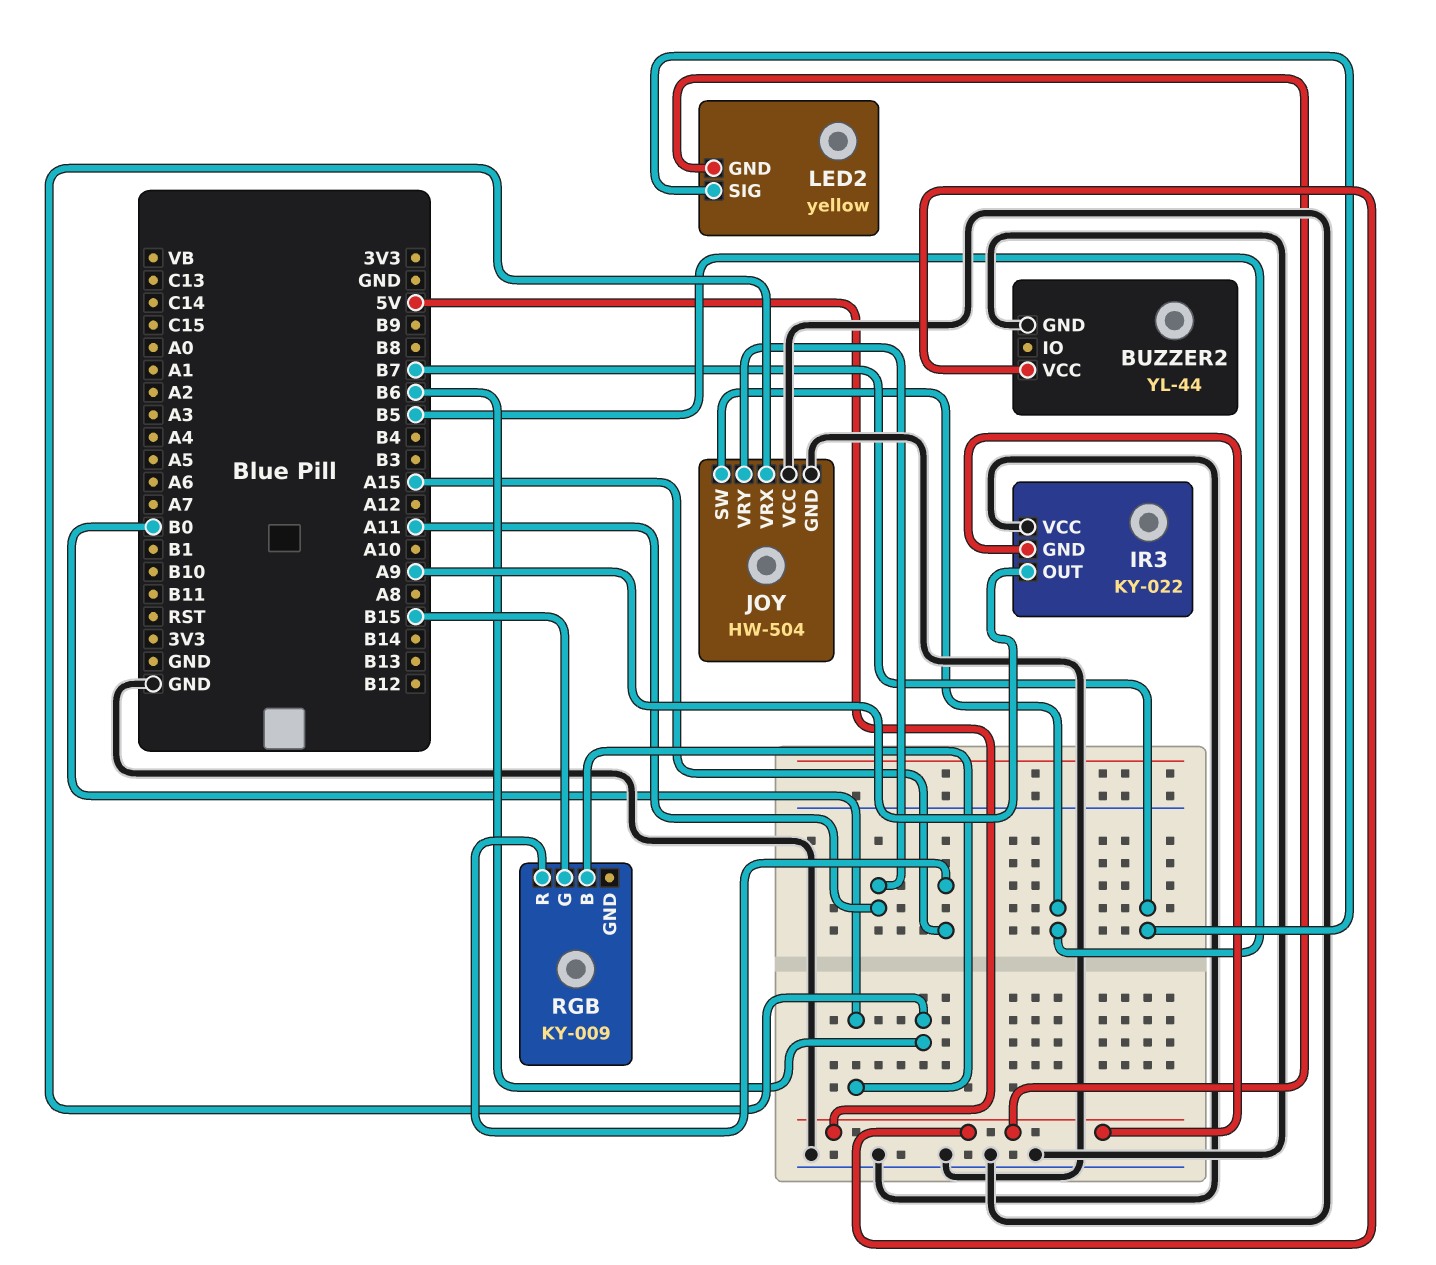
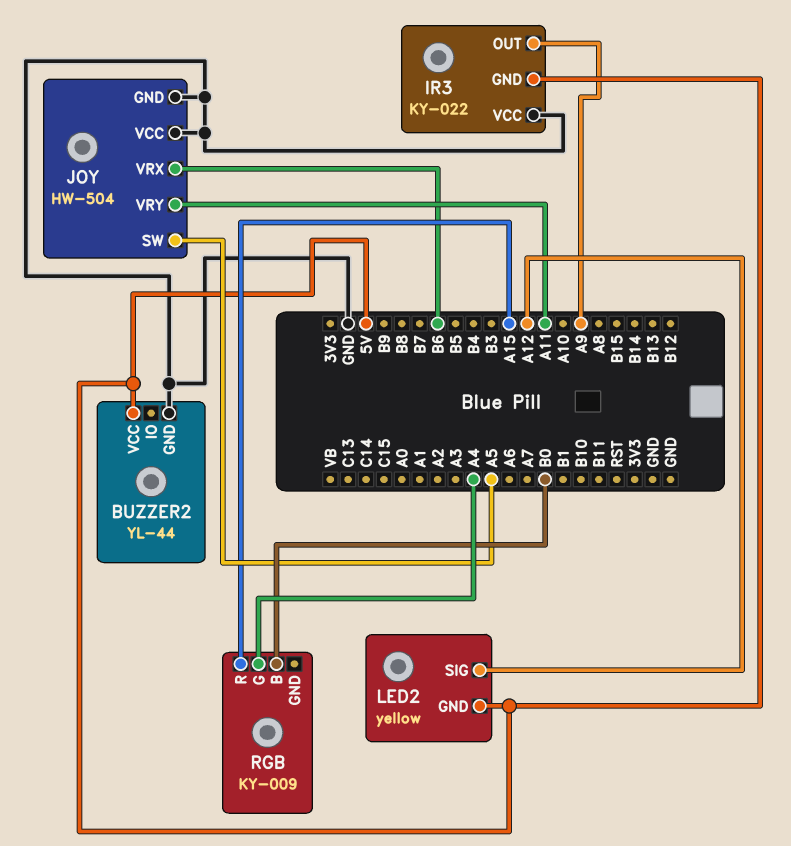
JOY pin SW: B5 -> A5
LED2 pin SIG: B7 -> A12
RGB pin G: B15 -> A4

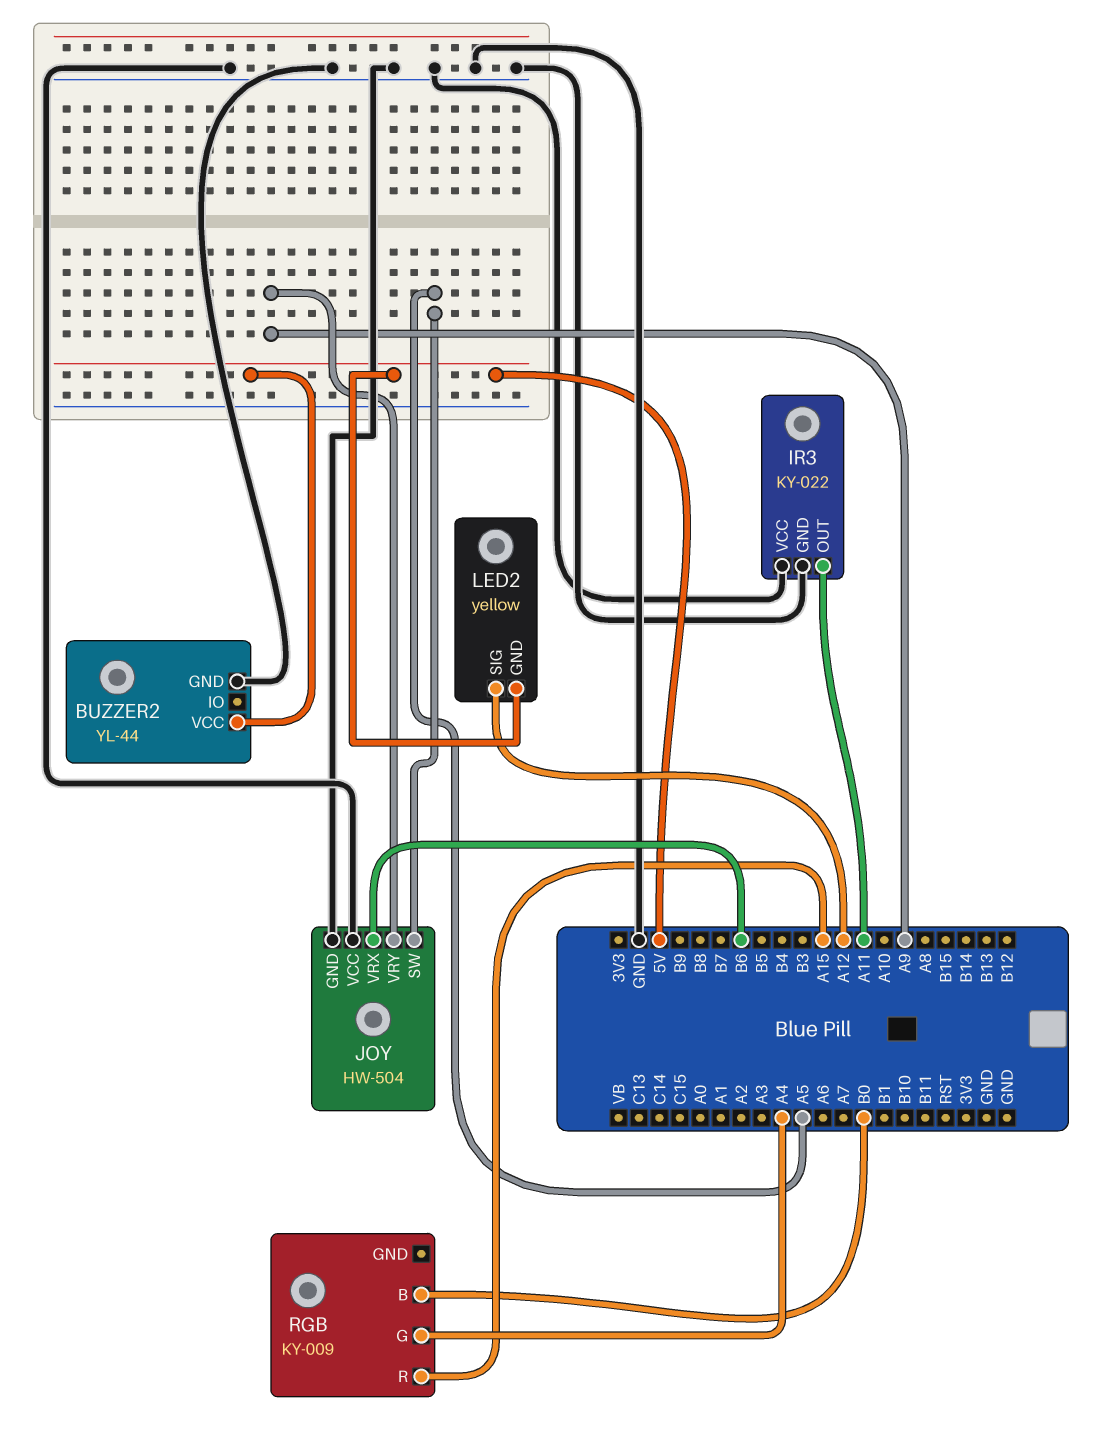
IR3 pin GND: 5V -> GND
IR3 pin OUT: A9 -> A11
JOY pin VRY: A11 -> A9

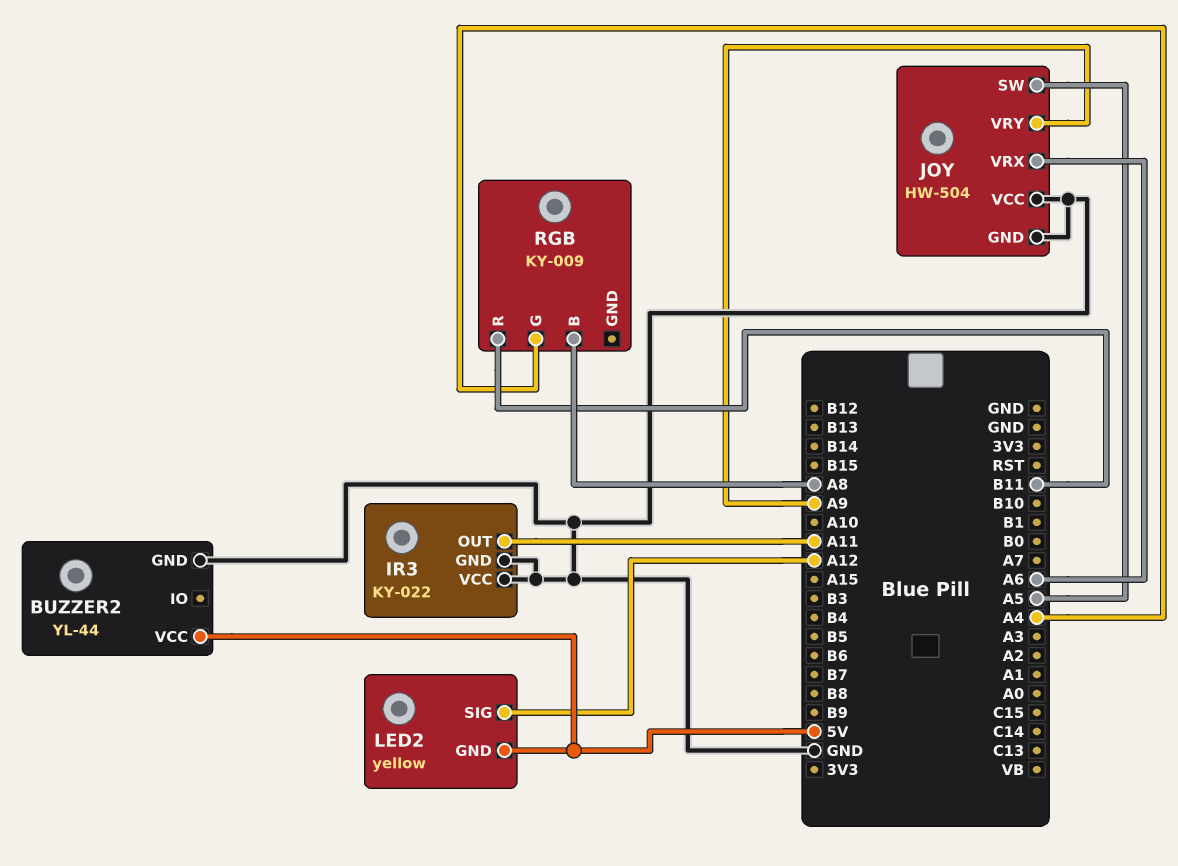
JOY pin VRX: B6 -> A6
RGB pin B: B0 -> A8
RGB pin R: A15 -> B11

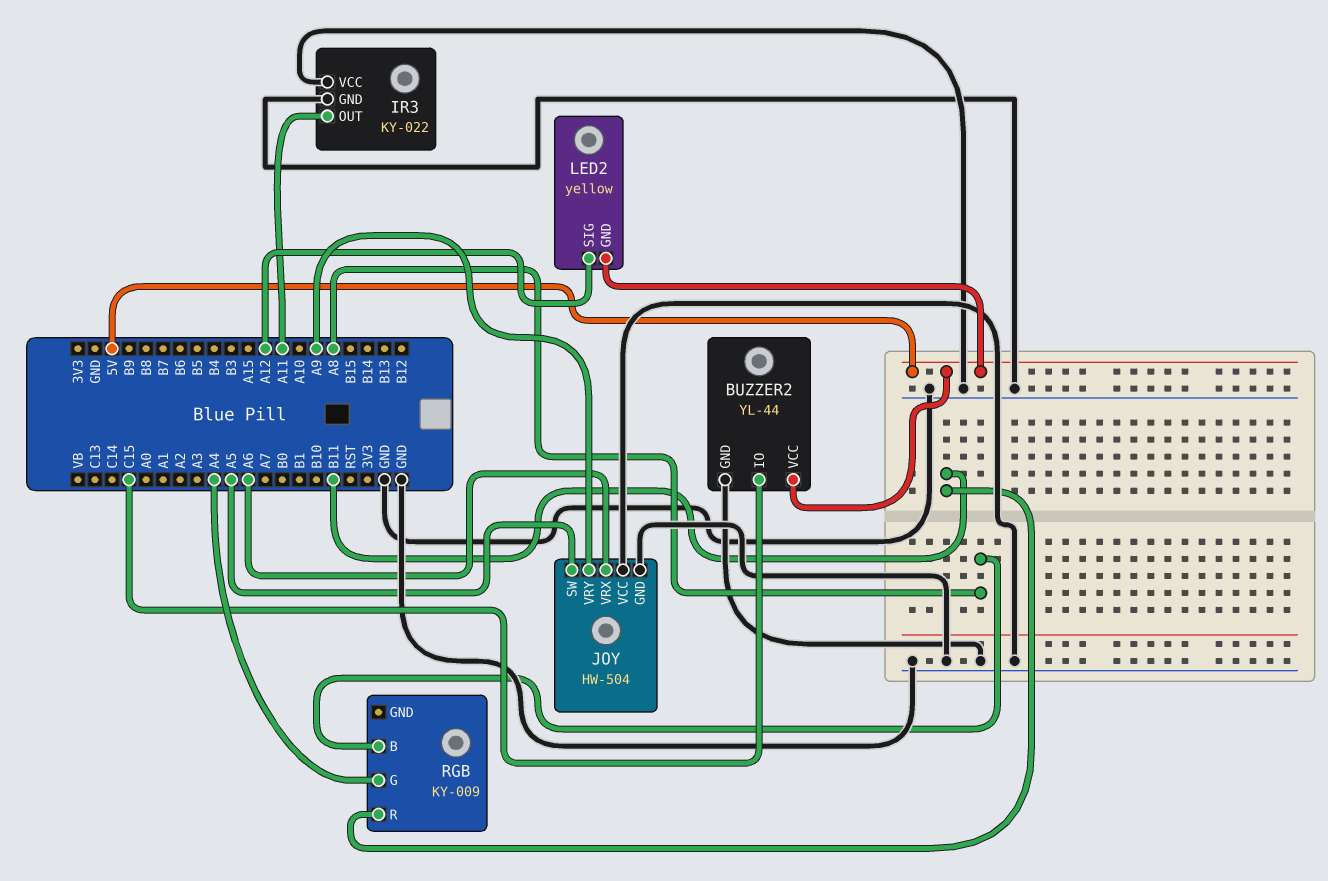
BUZZER2 pin IO: none -> C15

